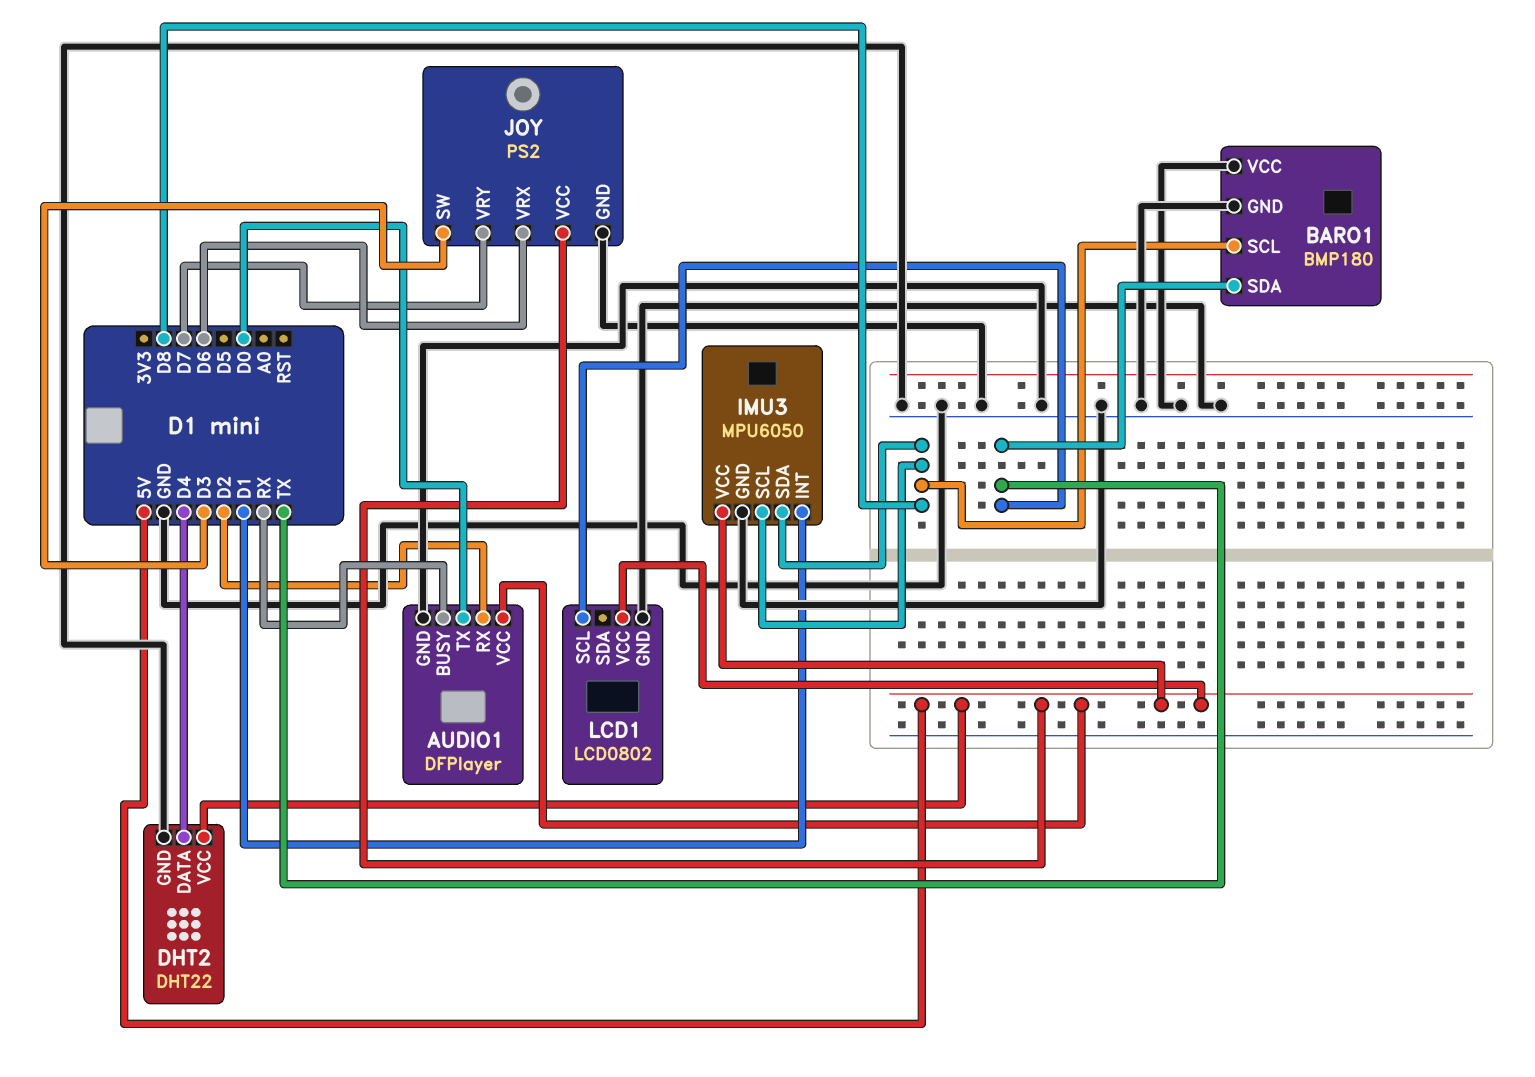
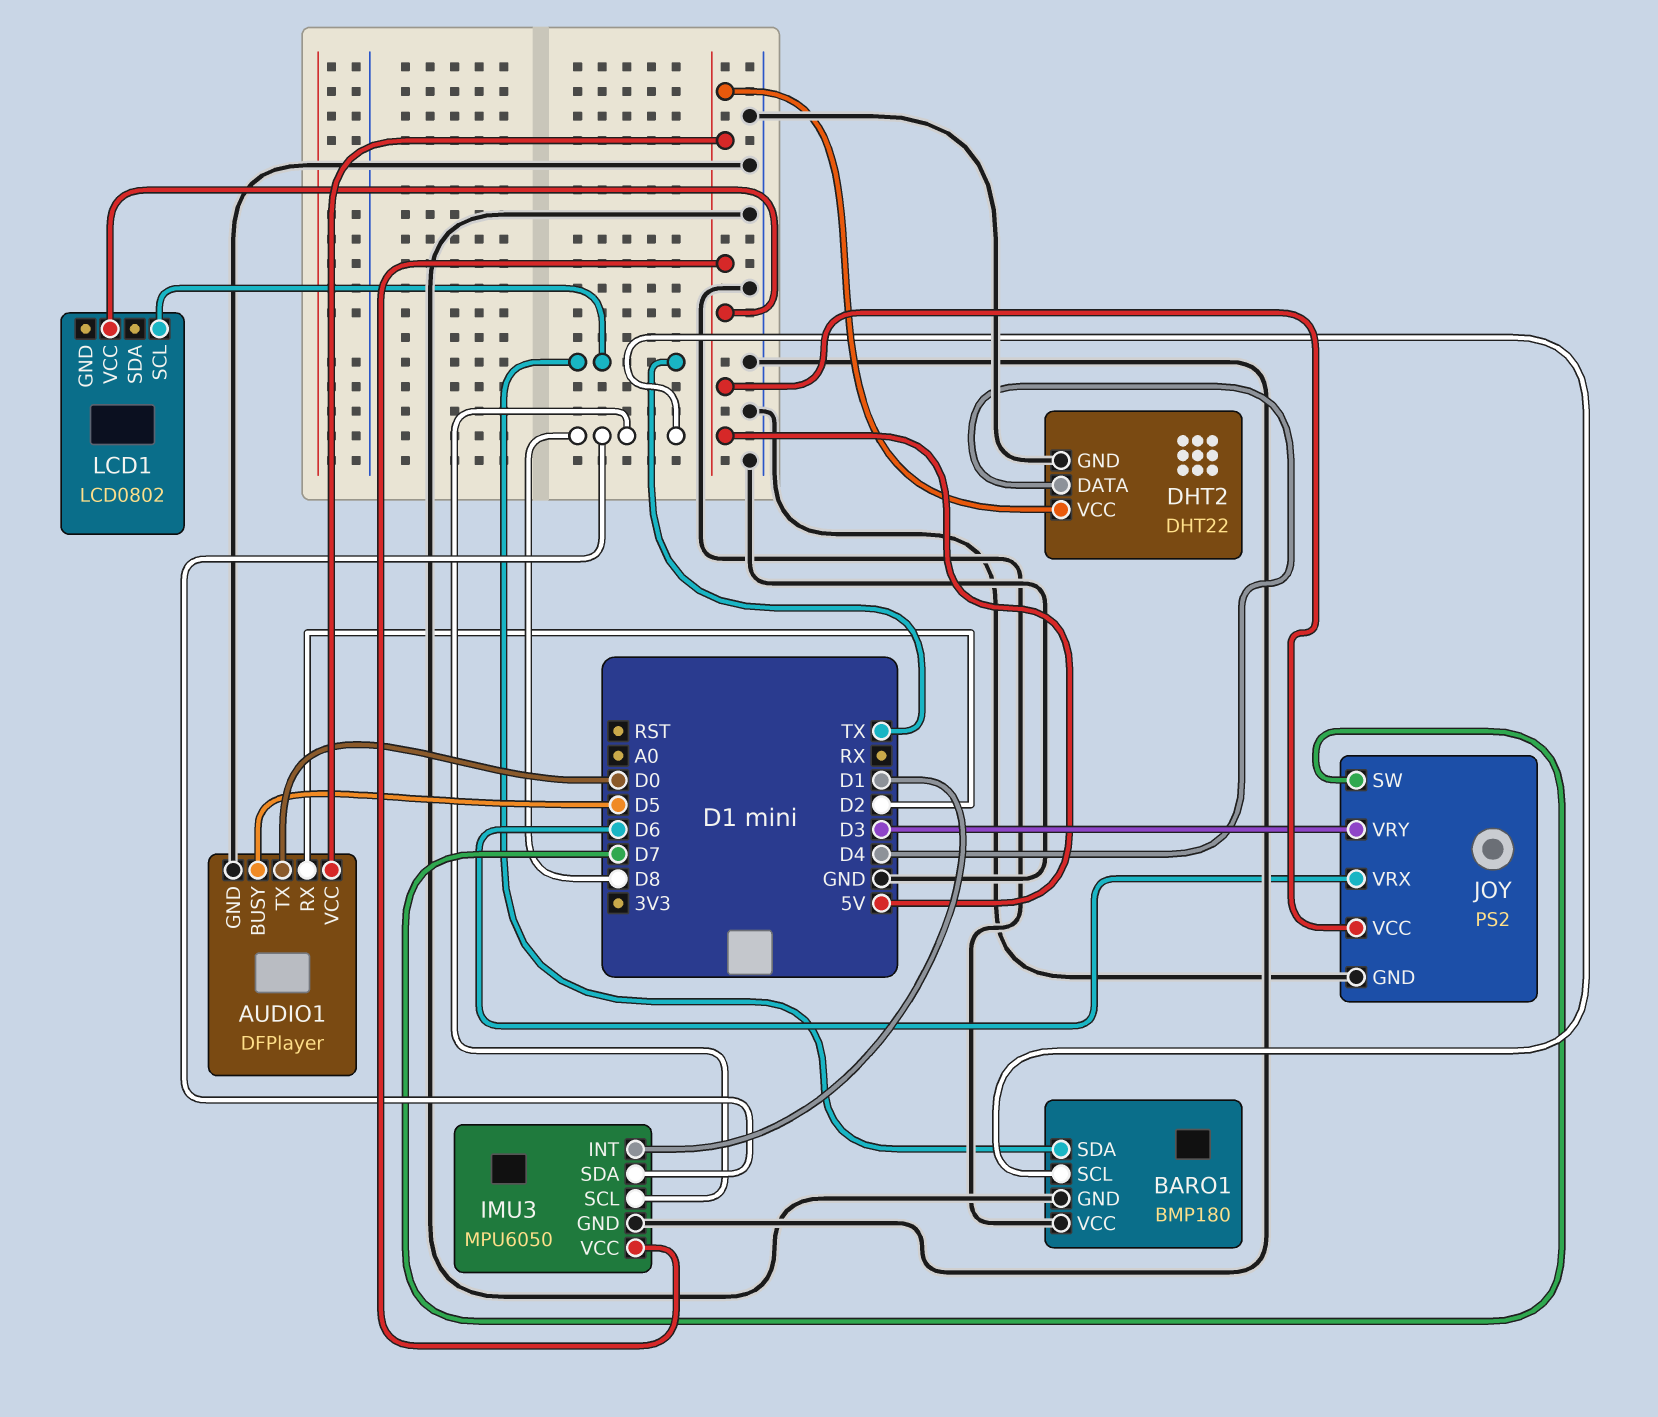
AUDIO1 pin BUSY: RX -> D5
JOY pin SW: D3 -> D7
JOY pin VRY: D7 -> D3
LCD1 pin GND: GND -> none

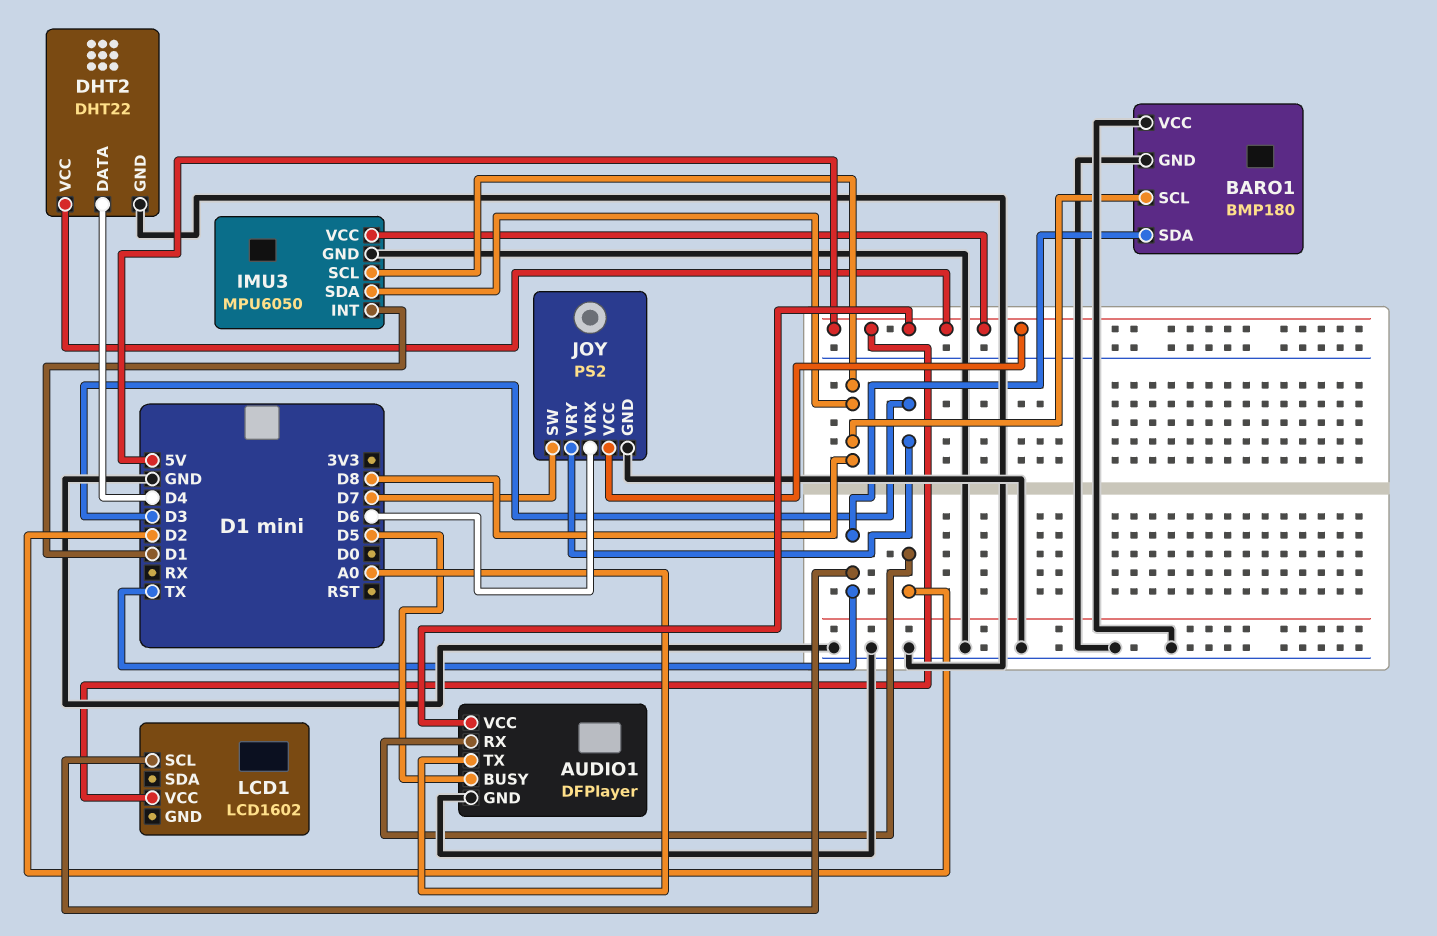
AUDIO1 pin TX: D0 -> A0
LCD1: LCD0802 -> LCD1602

